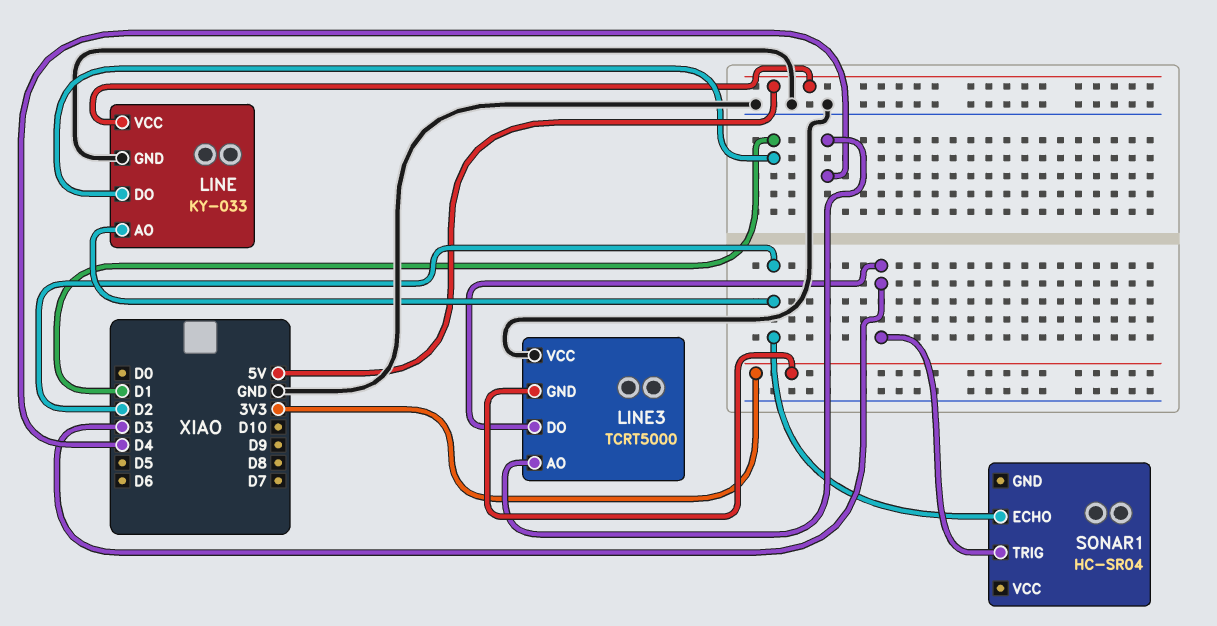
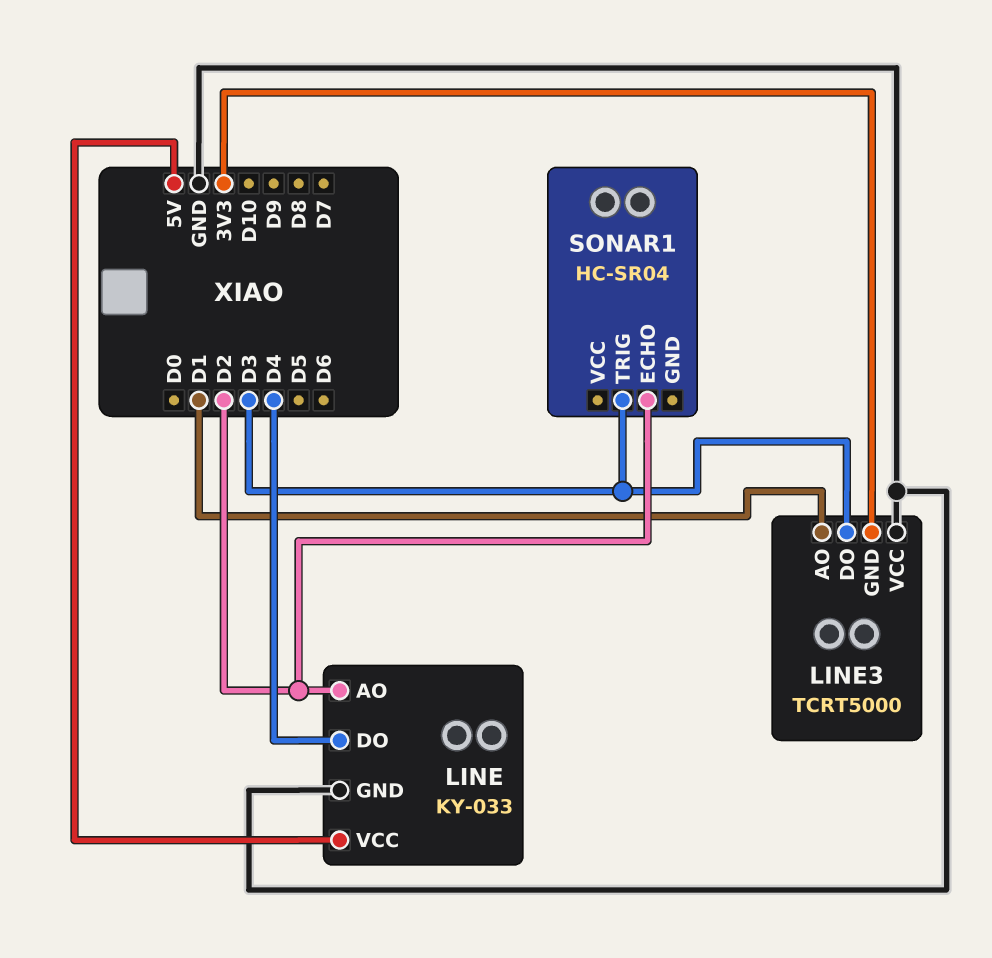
LINE pin DO: D1 -> D4
LINE3 pin AO: D4 -> D1

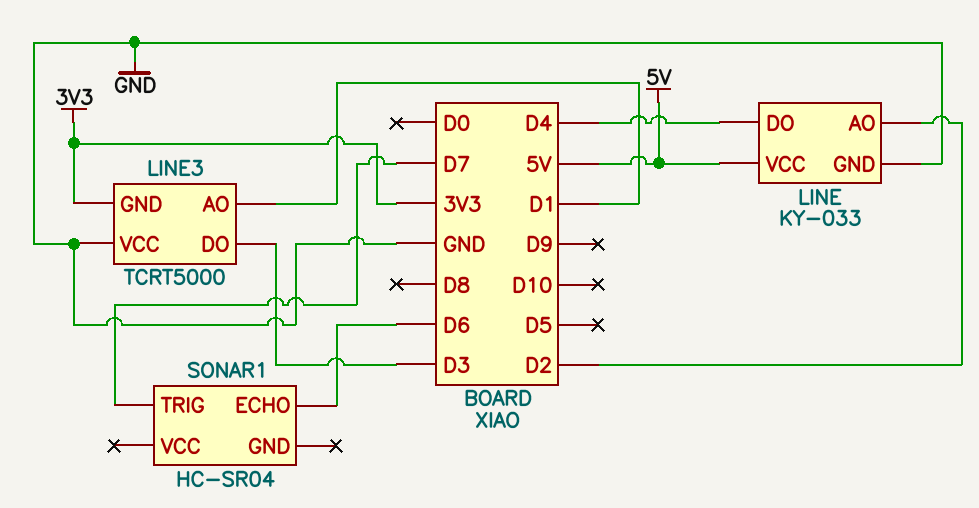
SONAR1 pin ECHO: D2 -> D6
SONAR1 pin TRIG: D3 -> D7

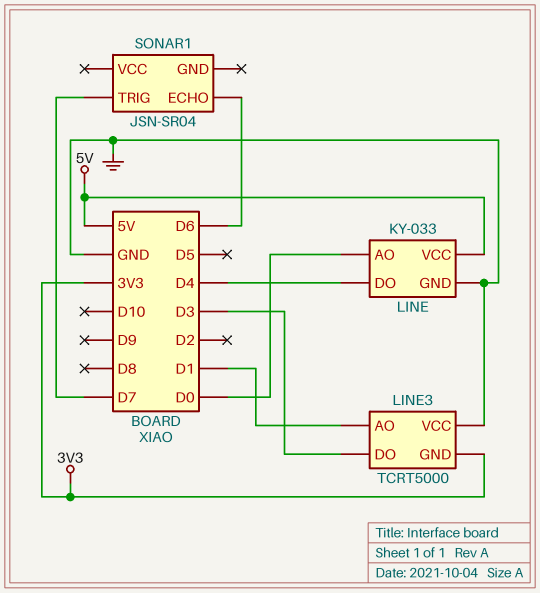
LINE pin AO: D2 -> D0
SONAR1: HC-SR04 -> JSN-SR04

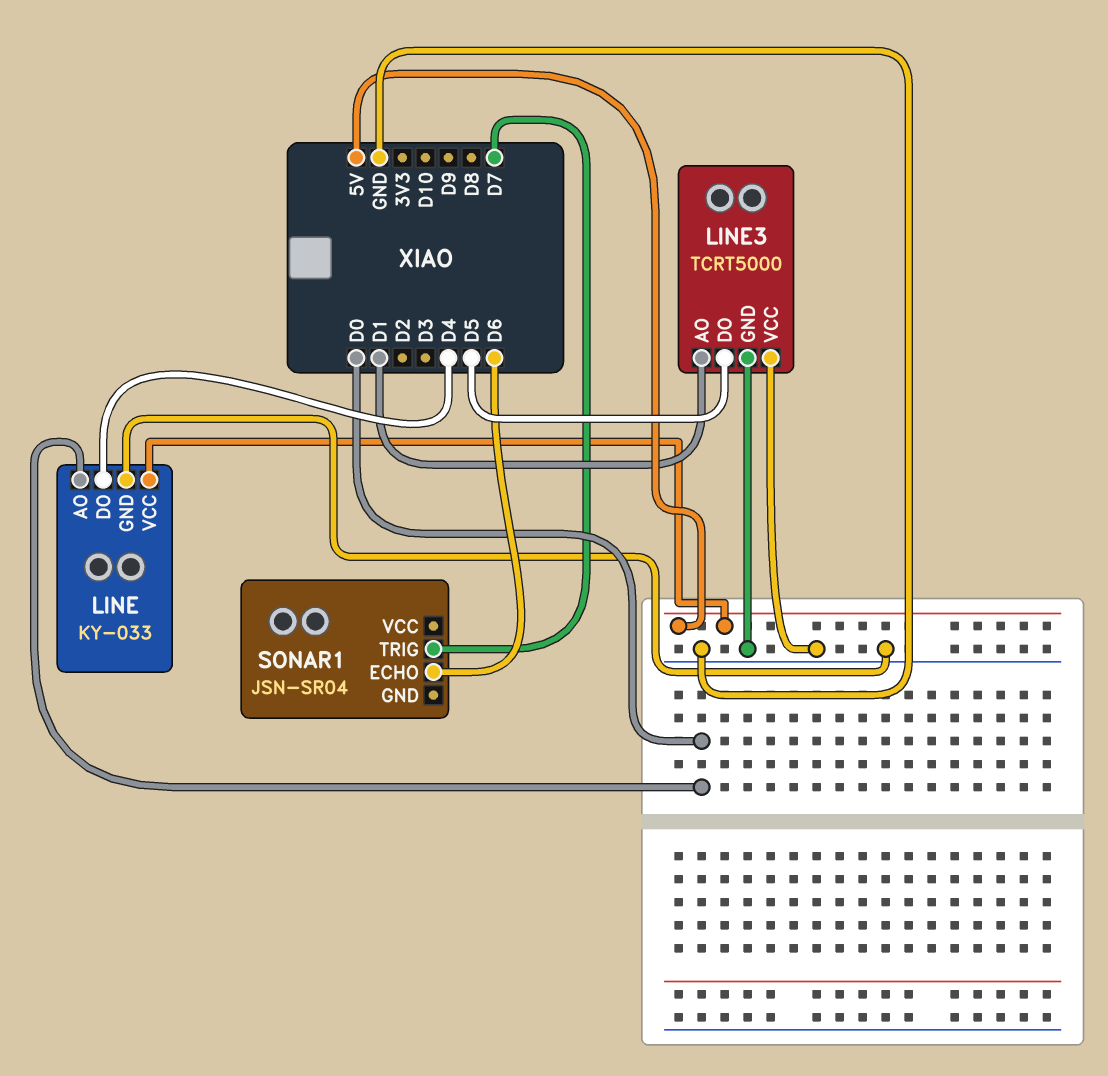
LINE3 pin DO: D3 -> D5
LINE3 pin GND: 3V3 -> GND

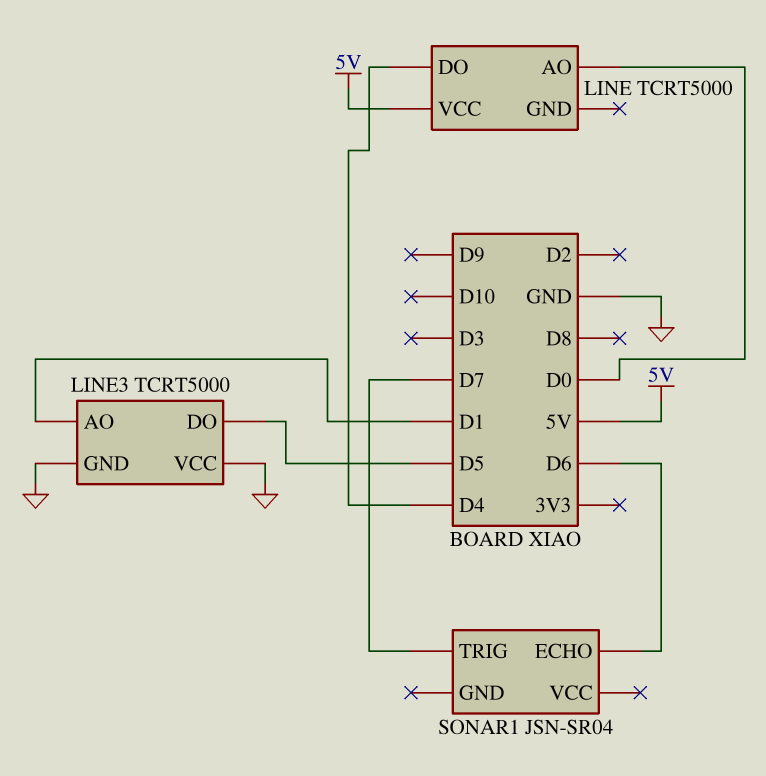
LINE: KY-033 -> TCRT5000
LINE pin GND: GND -> none

